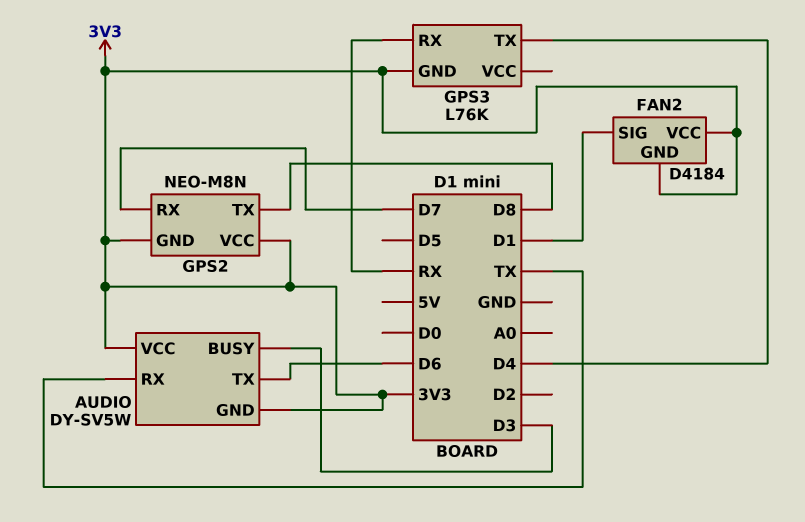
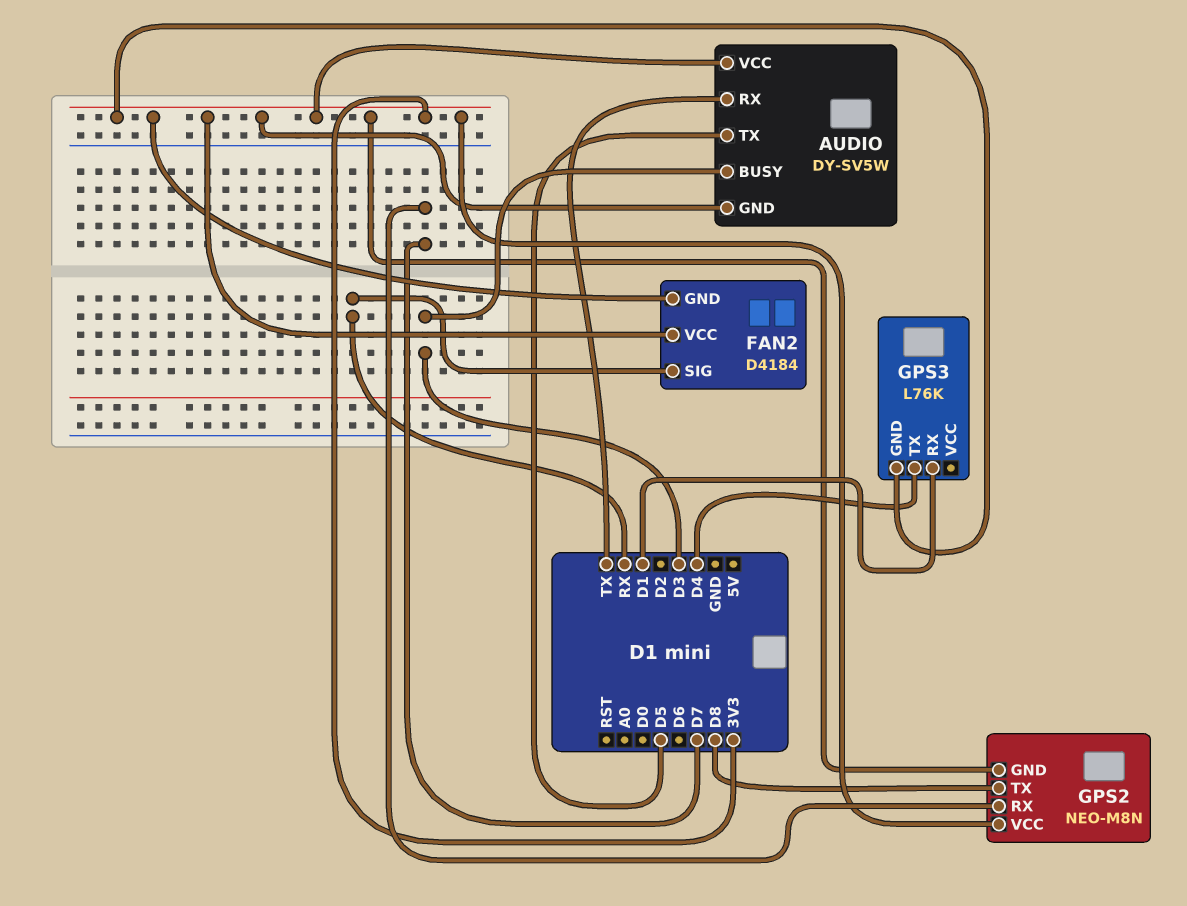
AUDIO pin TX: D6 -> D5
FAN2 pin SIG: D1 -> RX
GPS3 pin RX: RX -> D1

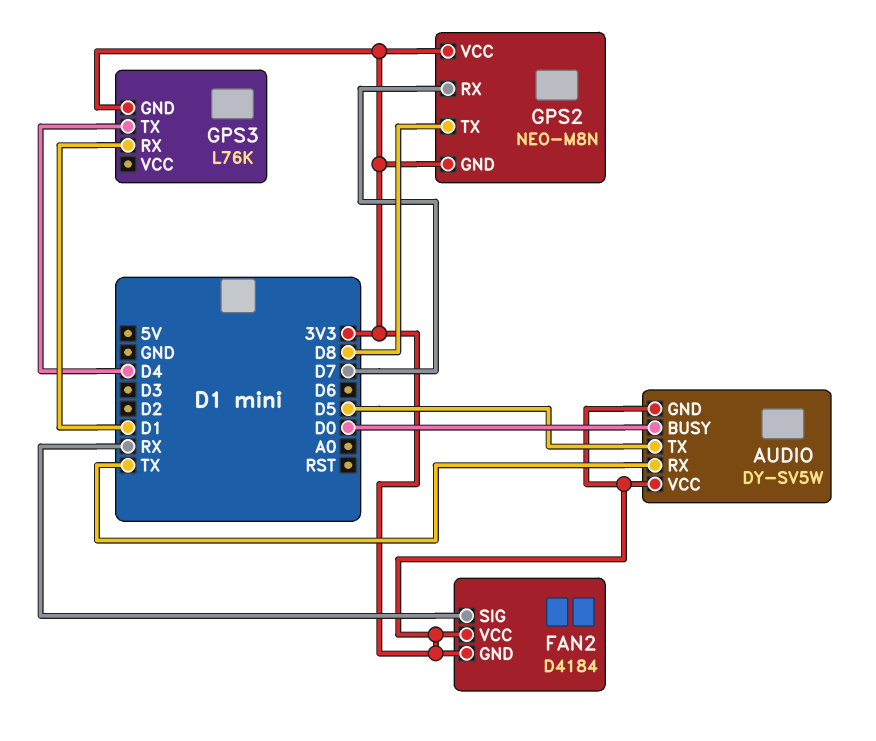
AUDIO pin BUSY: D3 -> D0

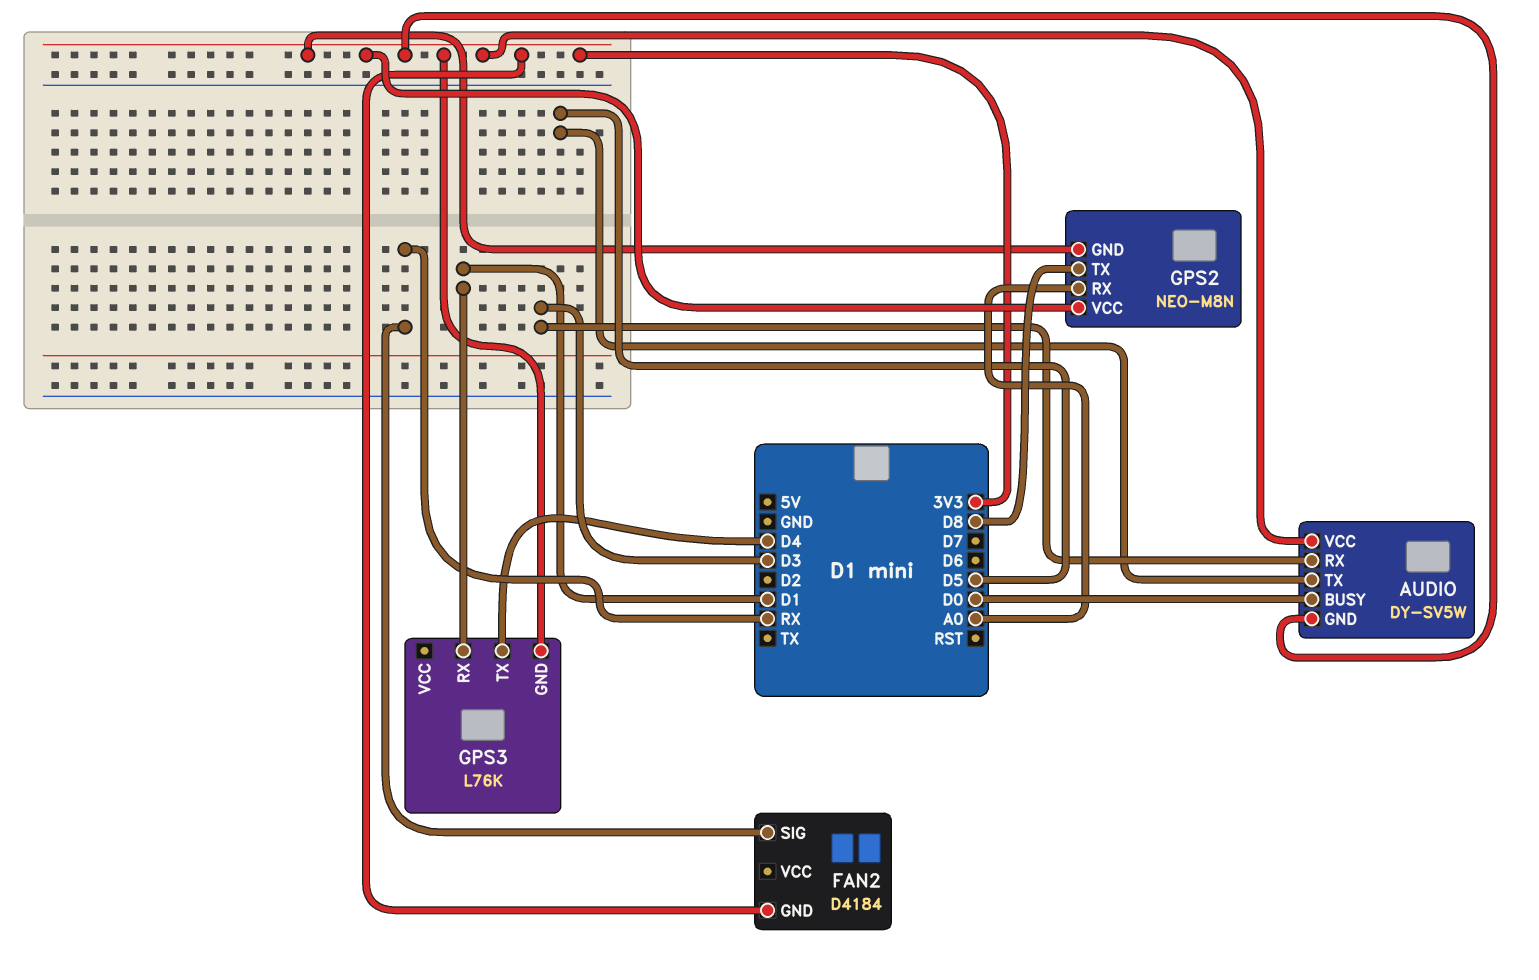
AUDIO pin RX: TX -> D3
FAN2 pin VCC: 3V3 -> none
GPS2 pin RX: D7 -> A0

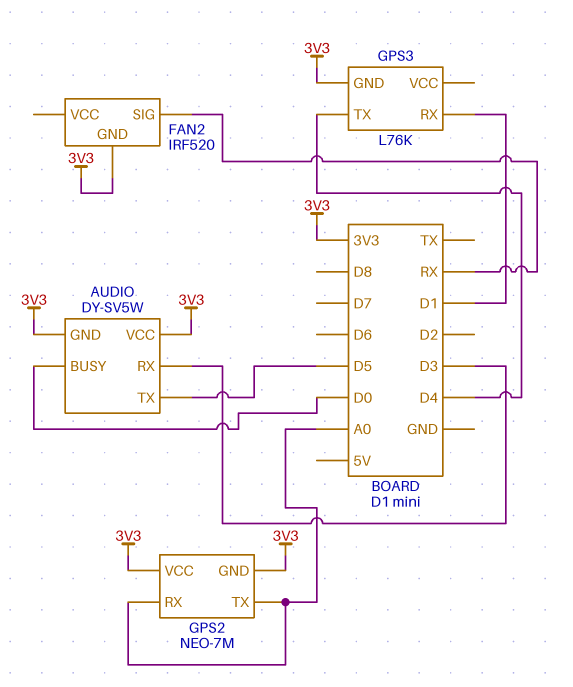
FAN2: D4184 -> IRF520
GPS2: NEO-M8N -> NEO-7M
GPS2 pin TX: D8 -> A0

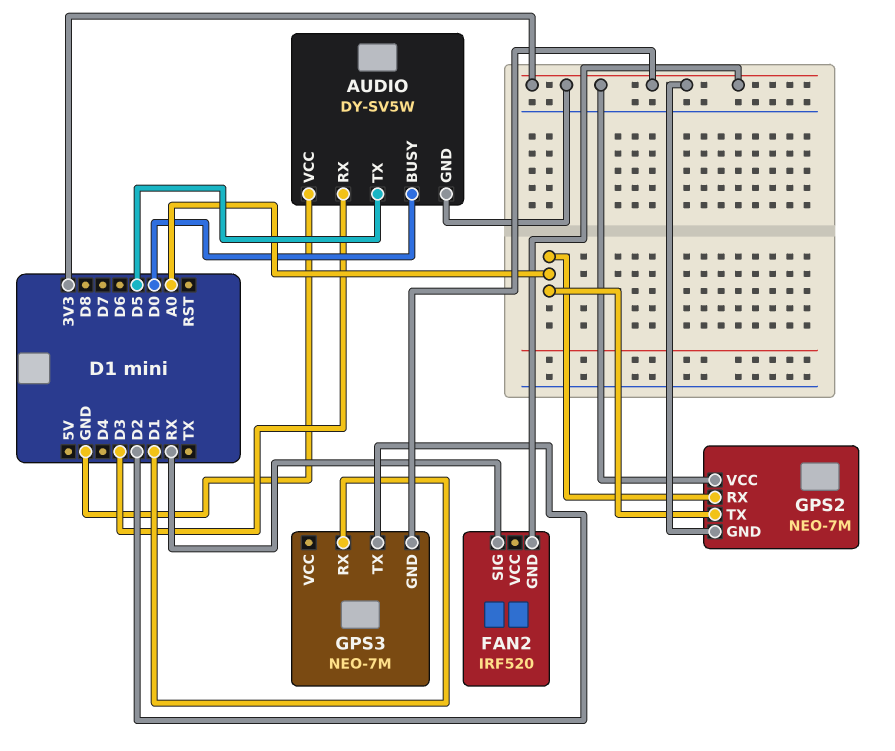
AUDIO pin VCC: 3V3 -> GND
GPS3: L76K -> NEO-7M
GPS3 pin TX: D4 -> D2

